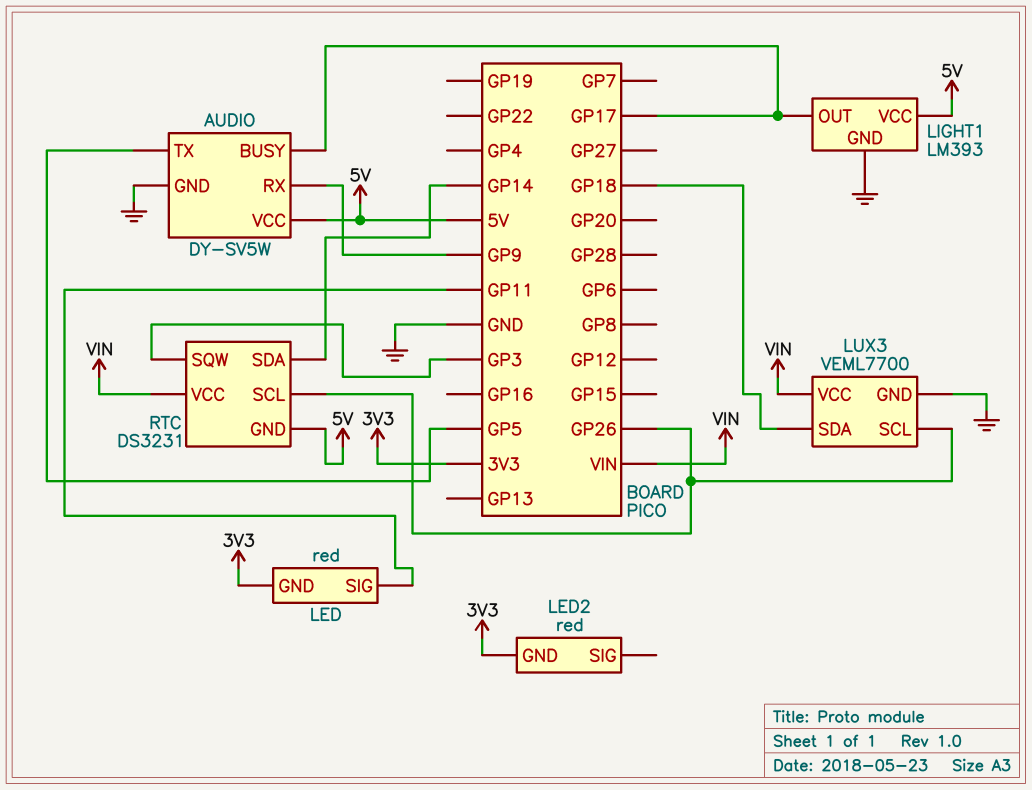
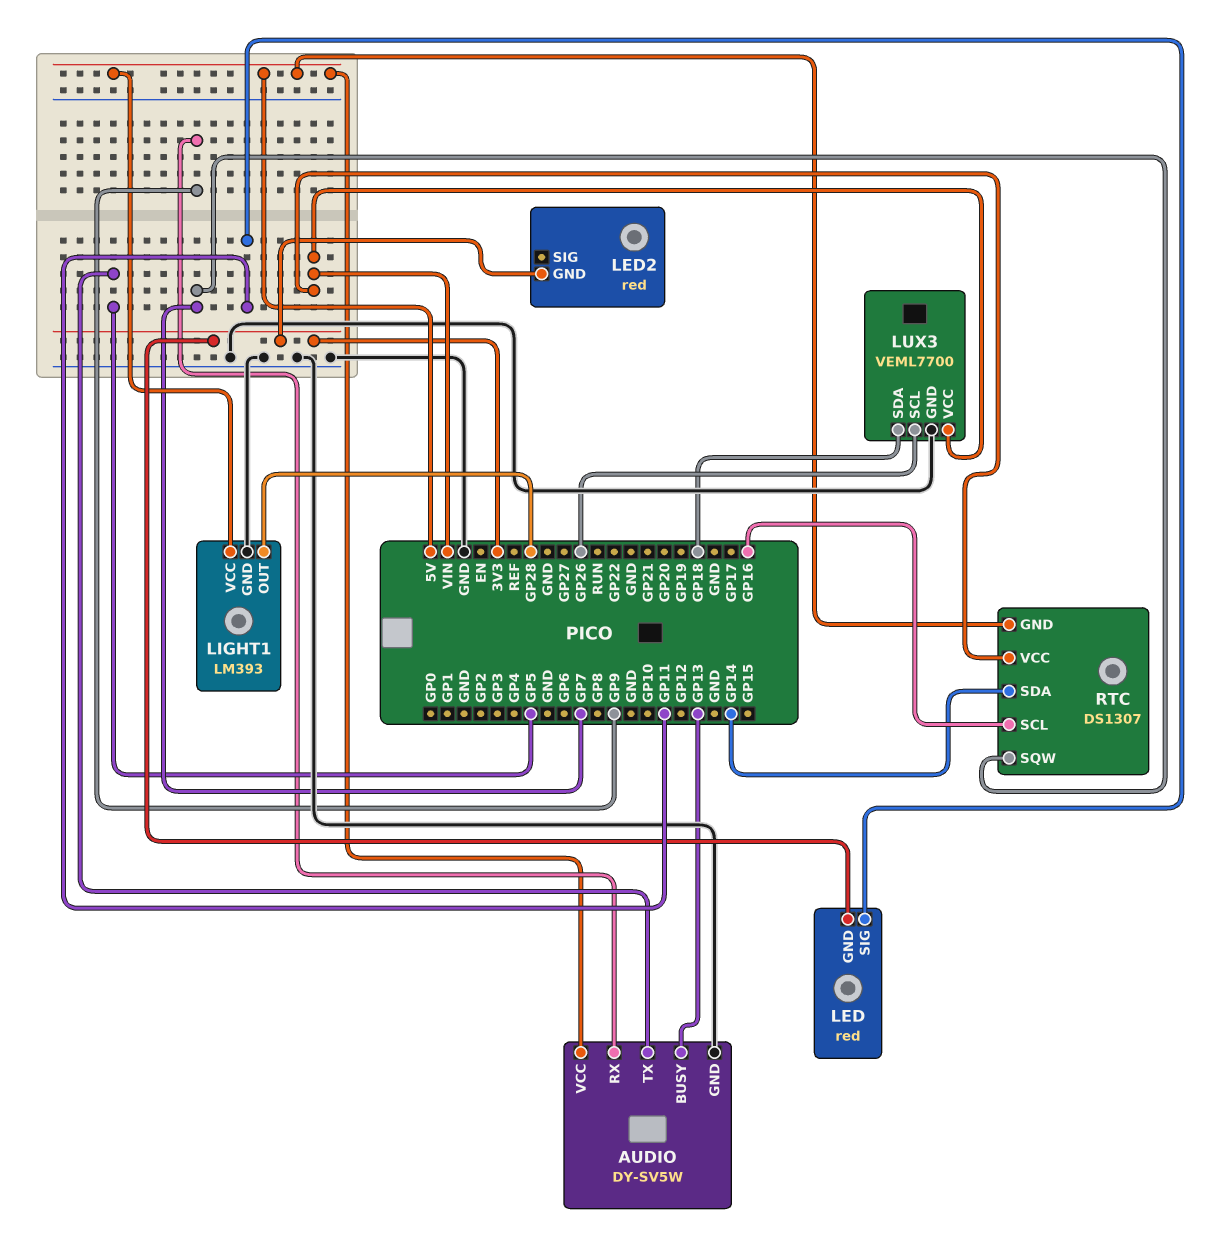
AUDIO pin BUSY: GP17 -> GP13
LIGHT1 pin OUT: GP17 -> GP28
RTC: DS3231 -> DS1307
RTC pin SCL: GP26 -> GP16
RTC pin SQW: GP3 -> GP7

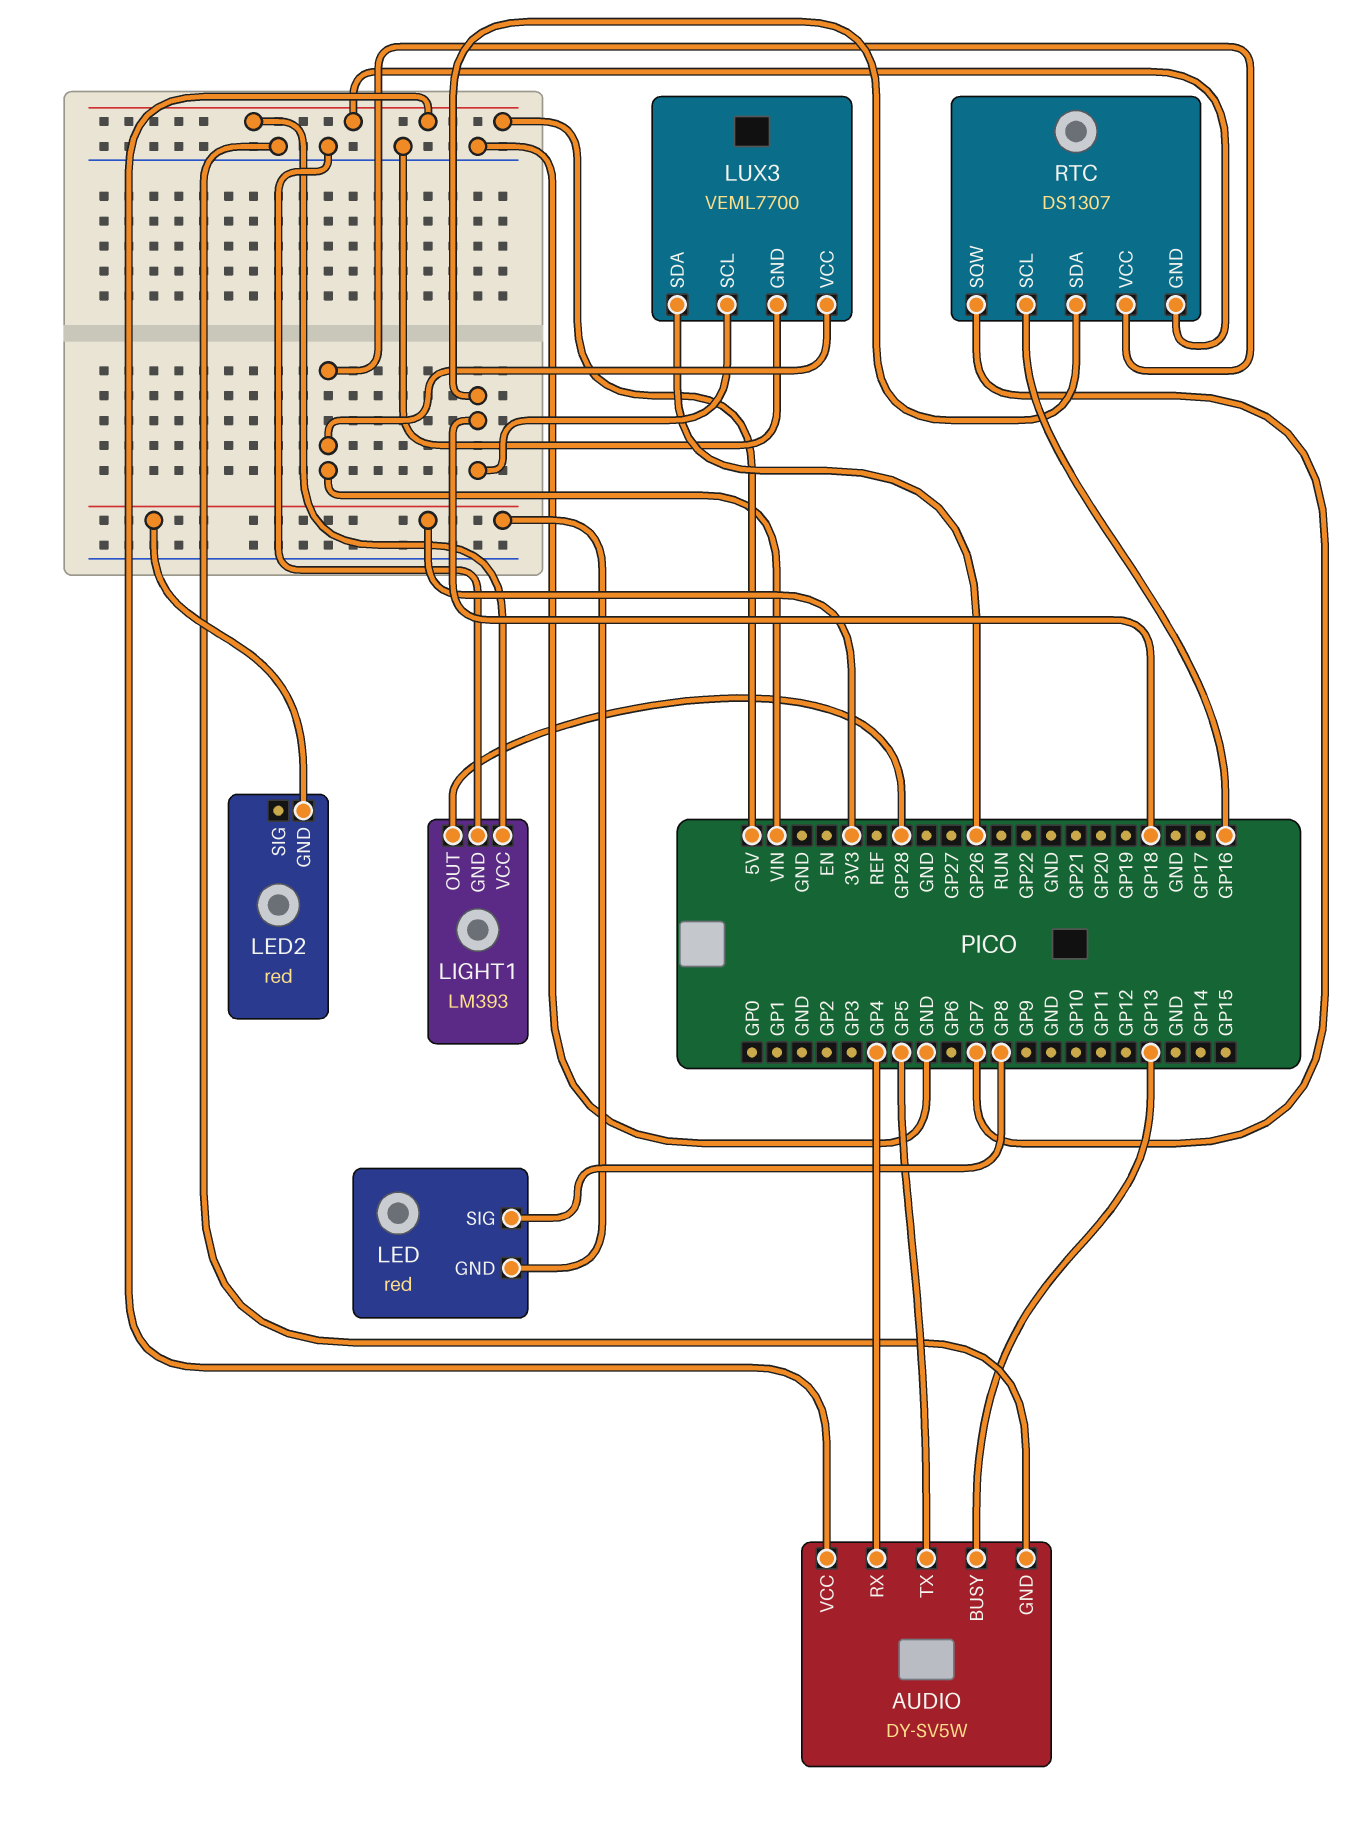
AUDIO pin RX: GP9 -> GP4
LED pin SIG: GP11 -> GP8
LUX3 pin SCL: GP26 -> GP18
LUX3 pin SDA: GP18 -> GP26
RTC pin SDA: GP14 -> GP18

